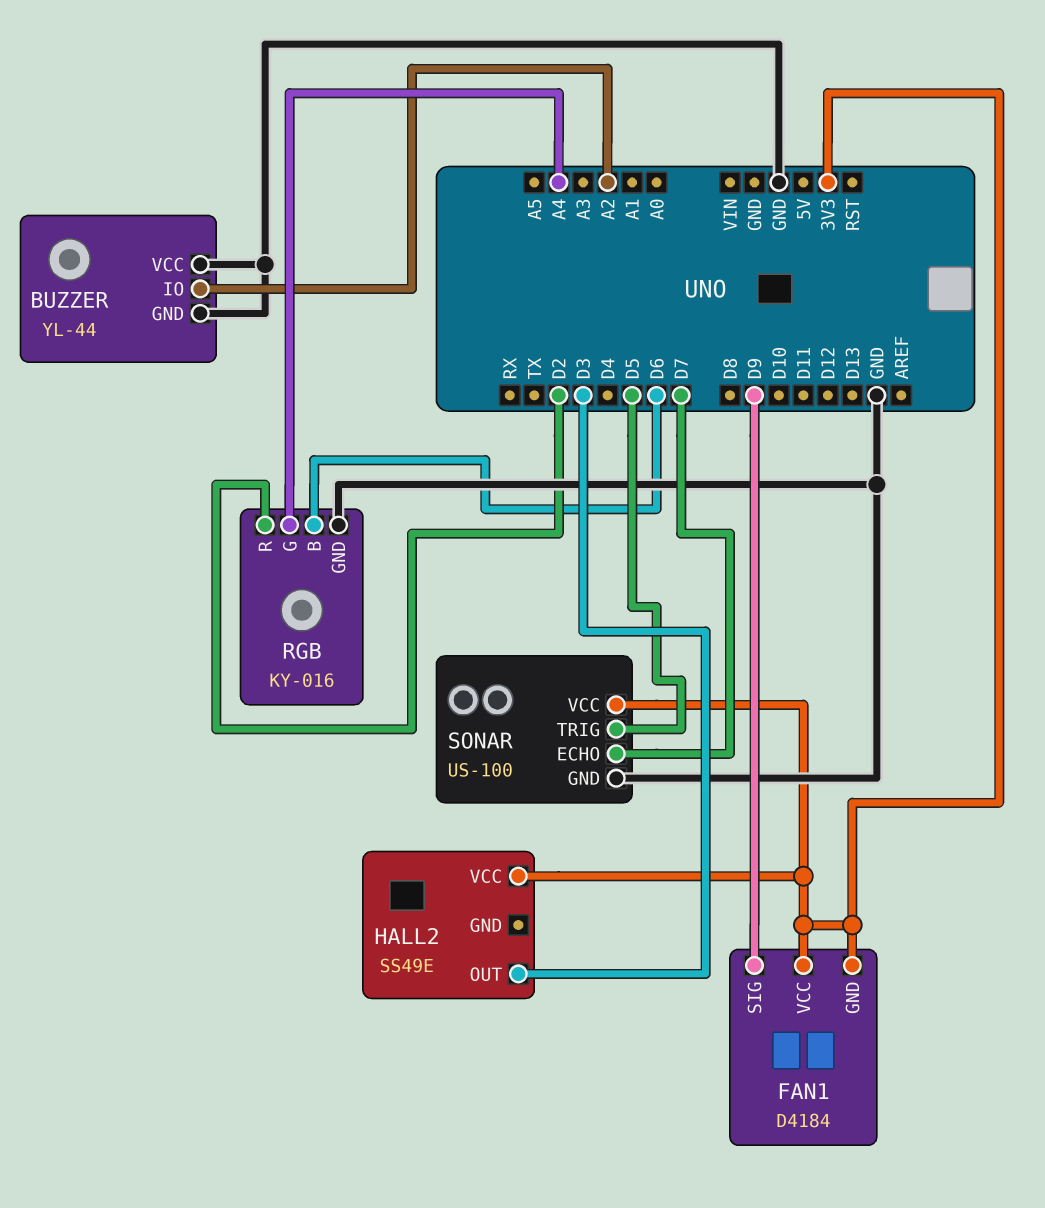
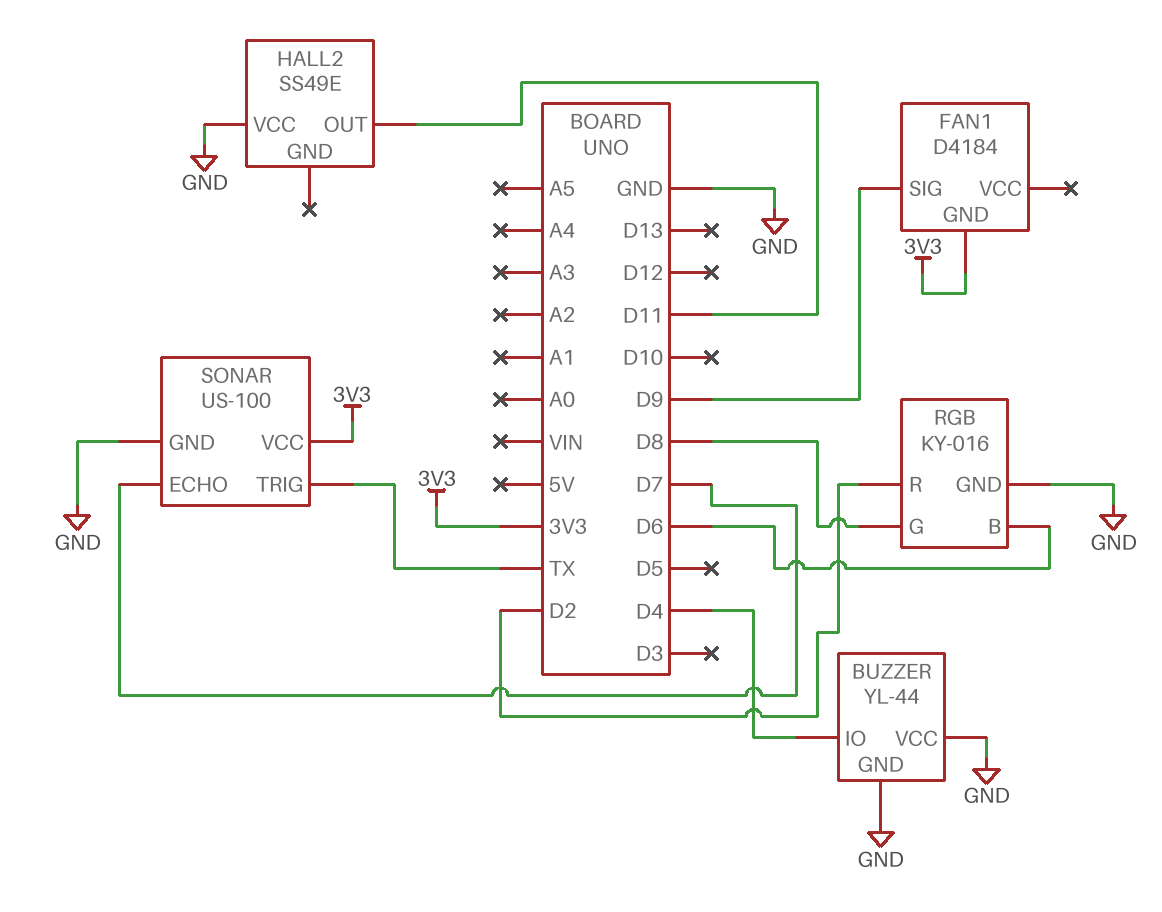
BUZZER pin IO: A2 -> D4
FAN1 pin VCC: 3V3 -> none
HALL2 pin OUT: D3 -> D11
HALL2 pin VCC: 3V3 -> GND
RGB pin G: A4 -> D8
SONAR pin TRIG: D5 -> TX

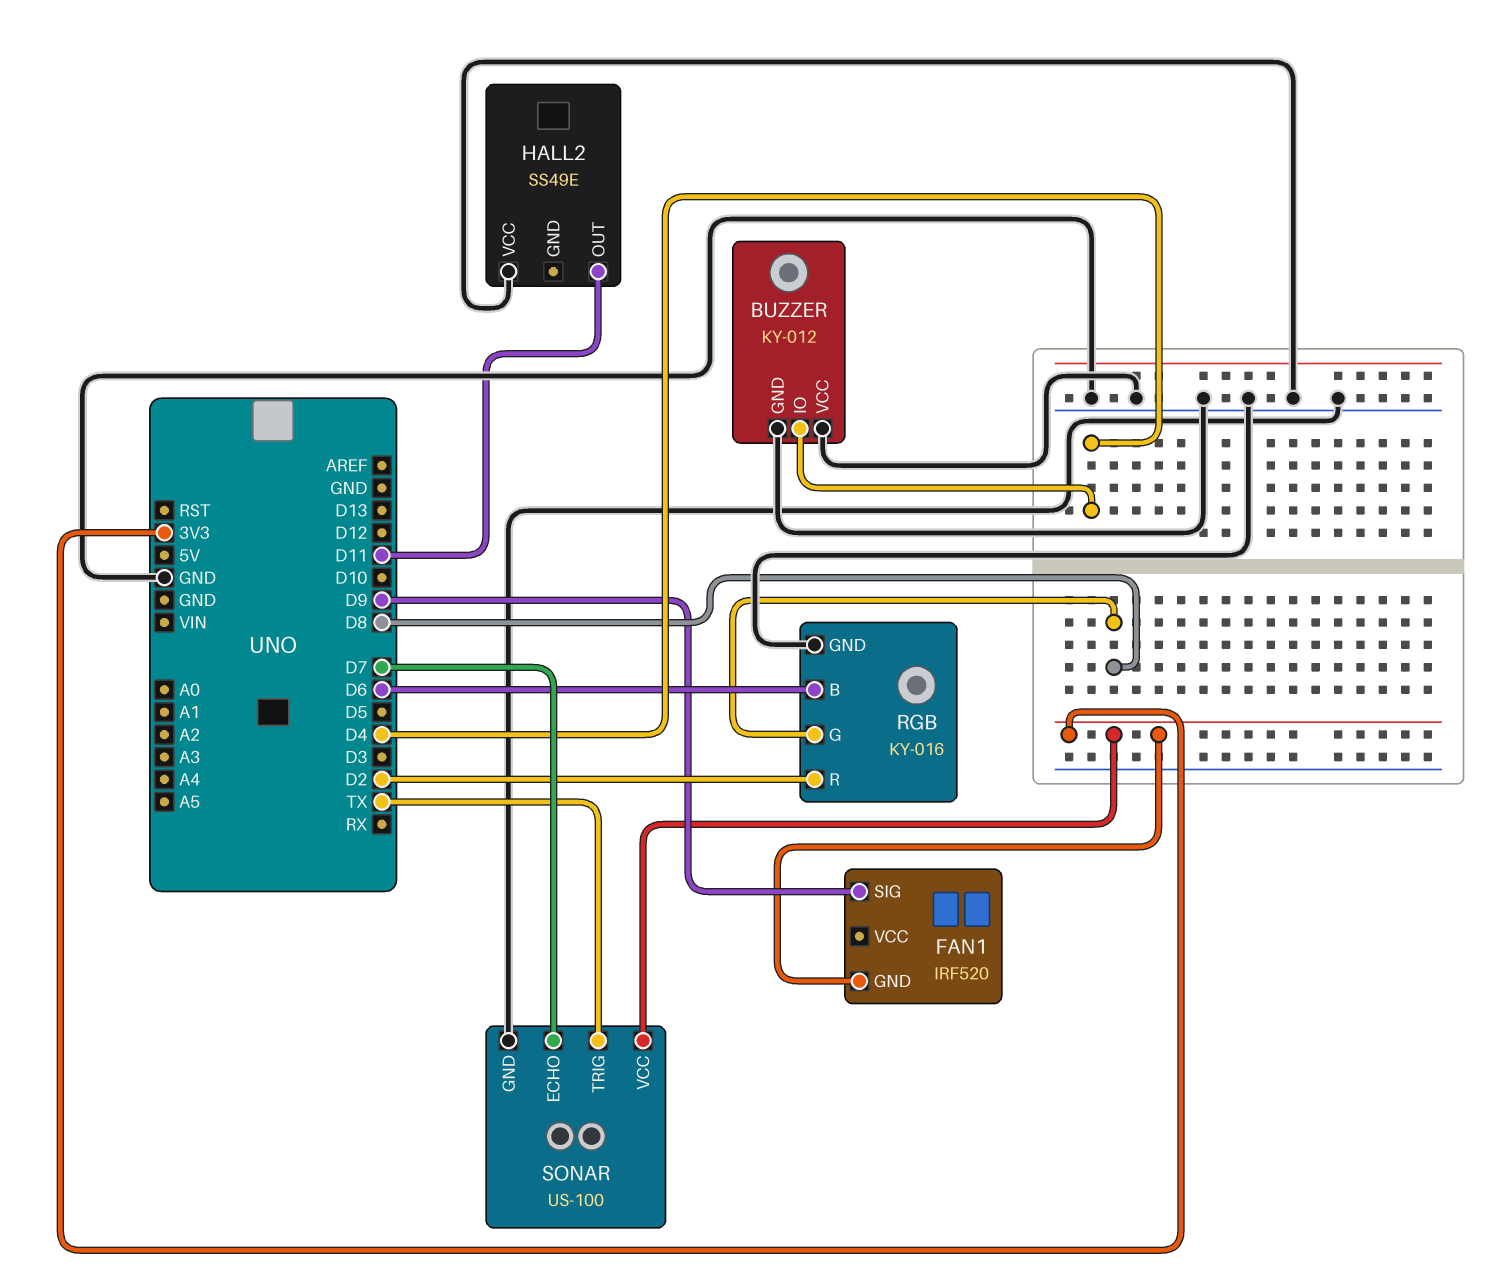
BUZZER: YL-44 -> KY-012
FAN1: D4184 -> IRF520

